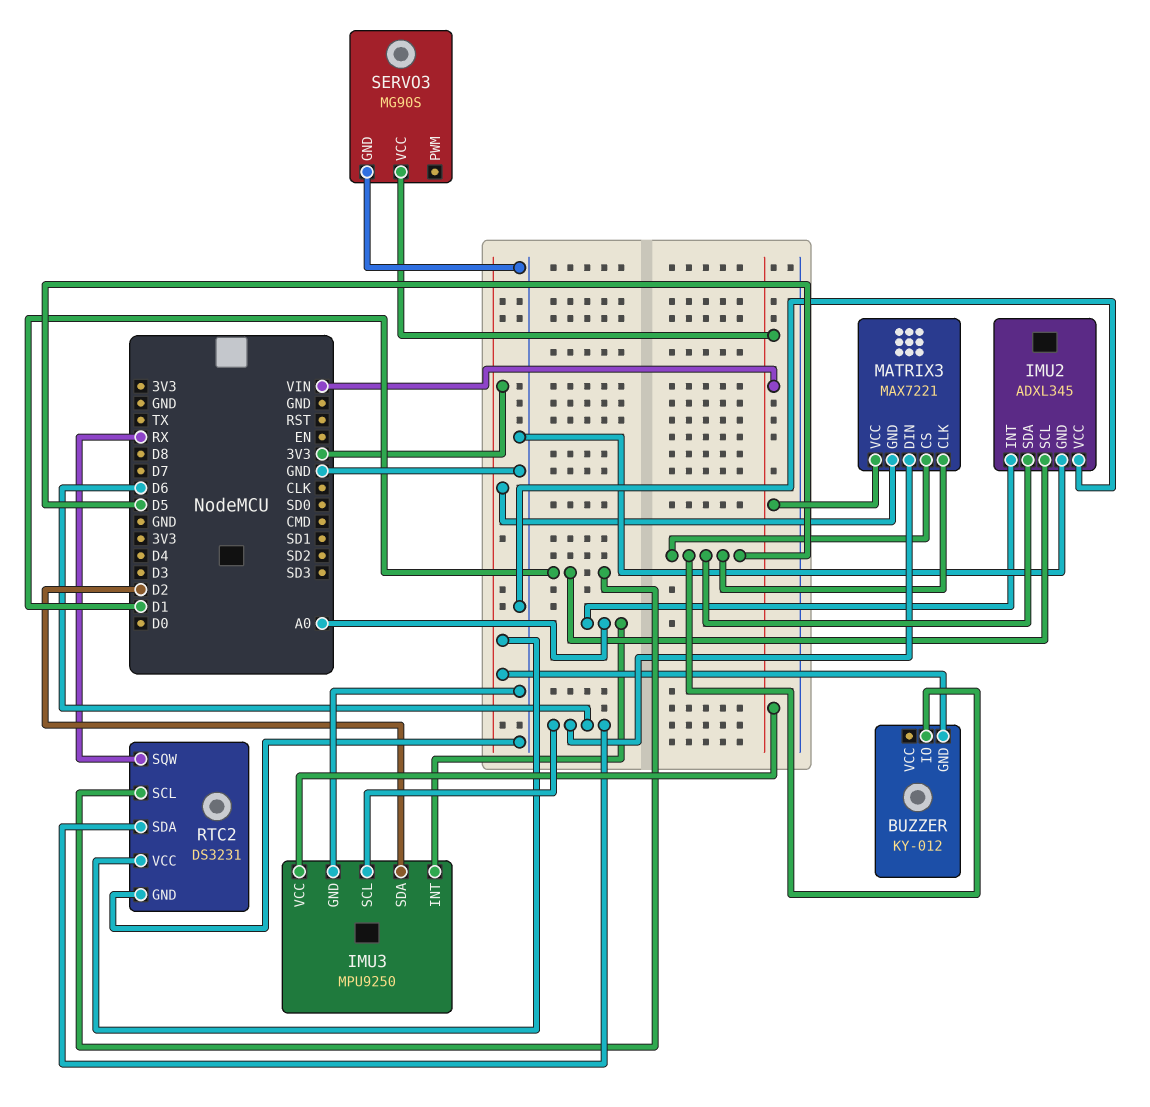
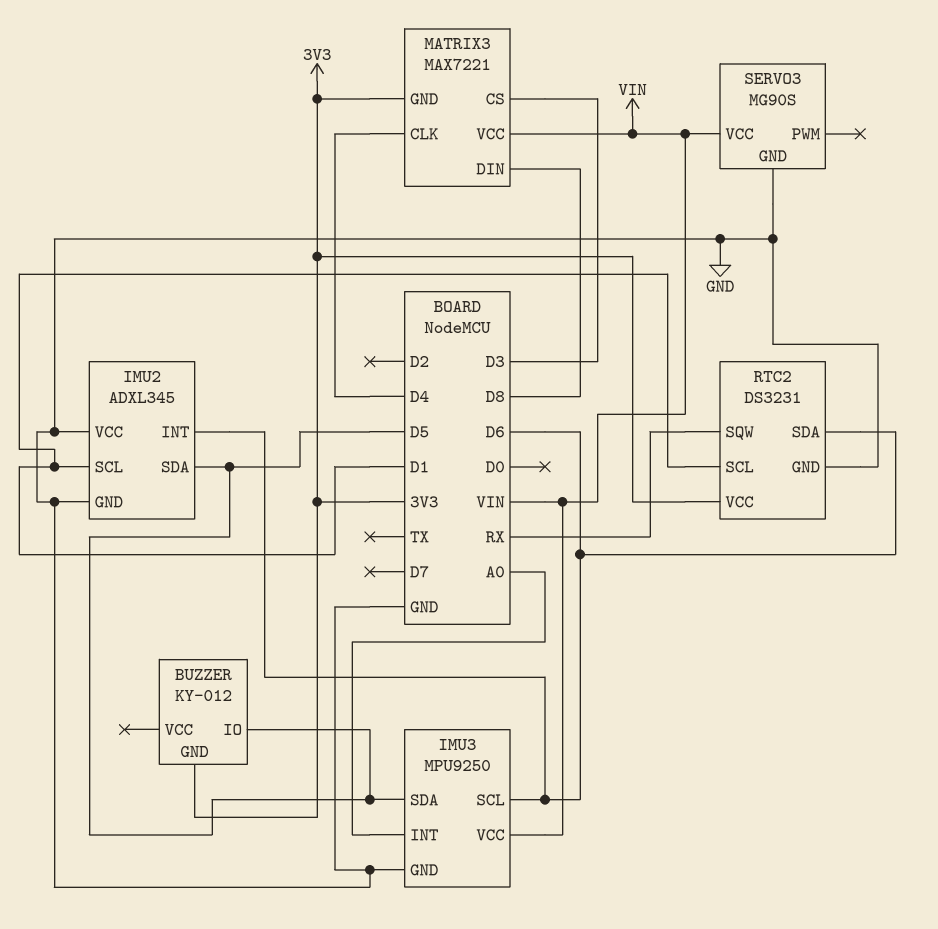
IMU2 pin INT: A0 -> D6
IMU3 pin SDA: D2 -> D5
MATRIX3 pin CLK: D5 -> D4
MATRIX3 pin CS: D5 -> D3
MATRIX3 pin DIN: D6 -> D8

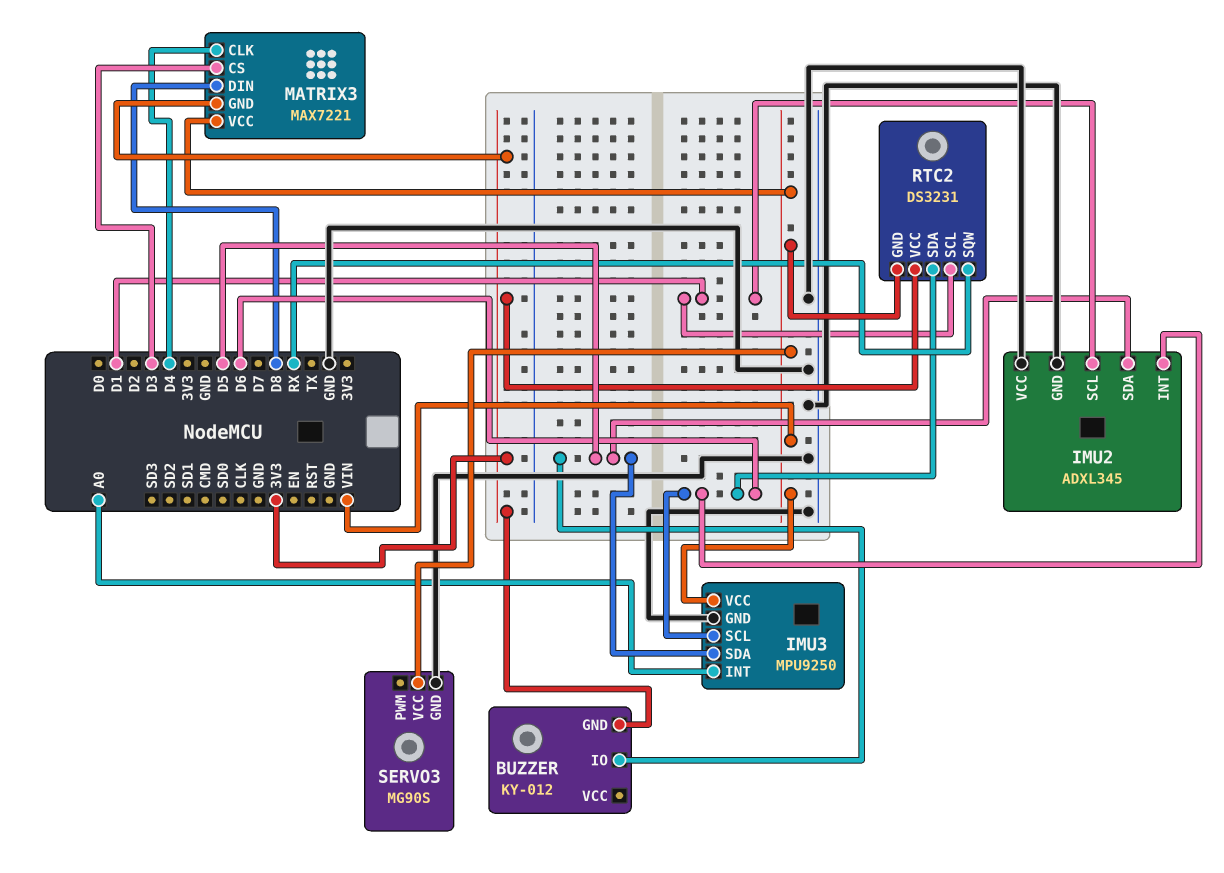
RTC2 pin GND: GND -> VIN

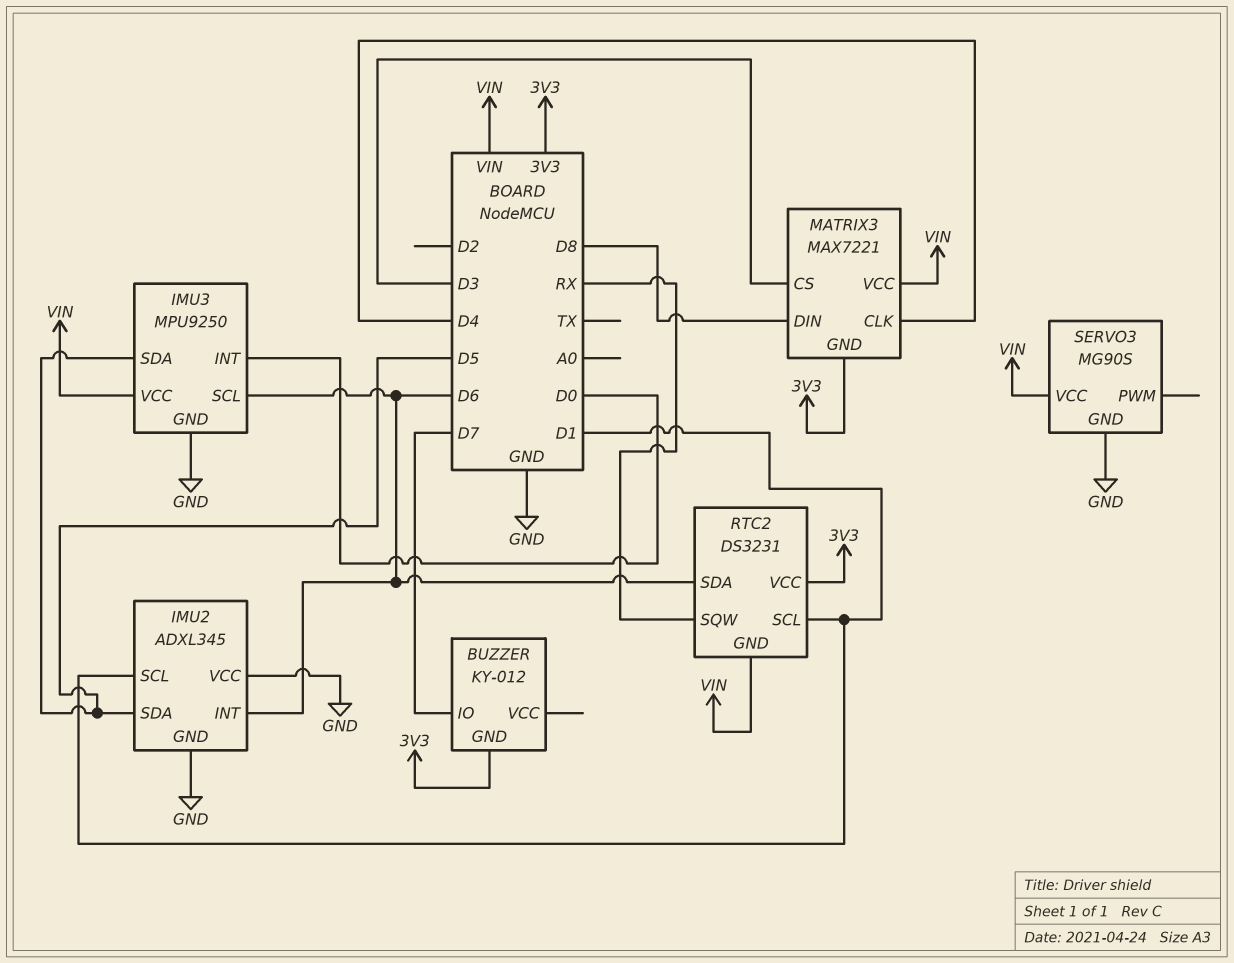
BUZZER pin IO: D5 -> D7
IMU3 pin INT: A0 -> D0

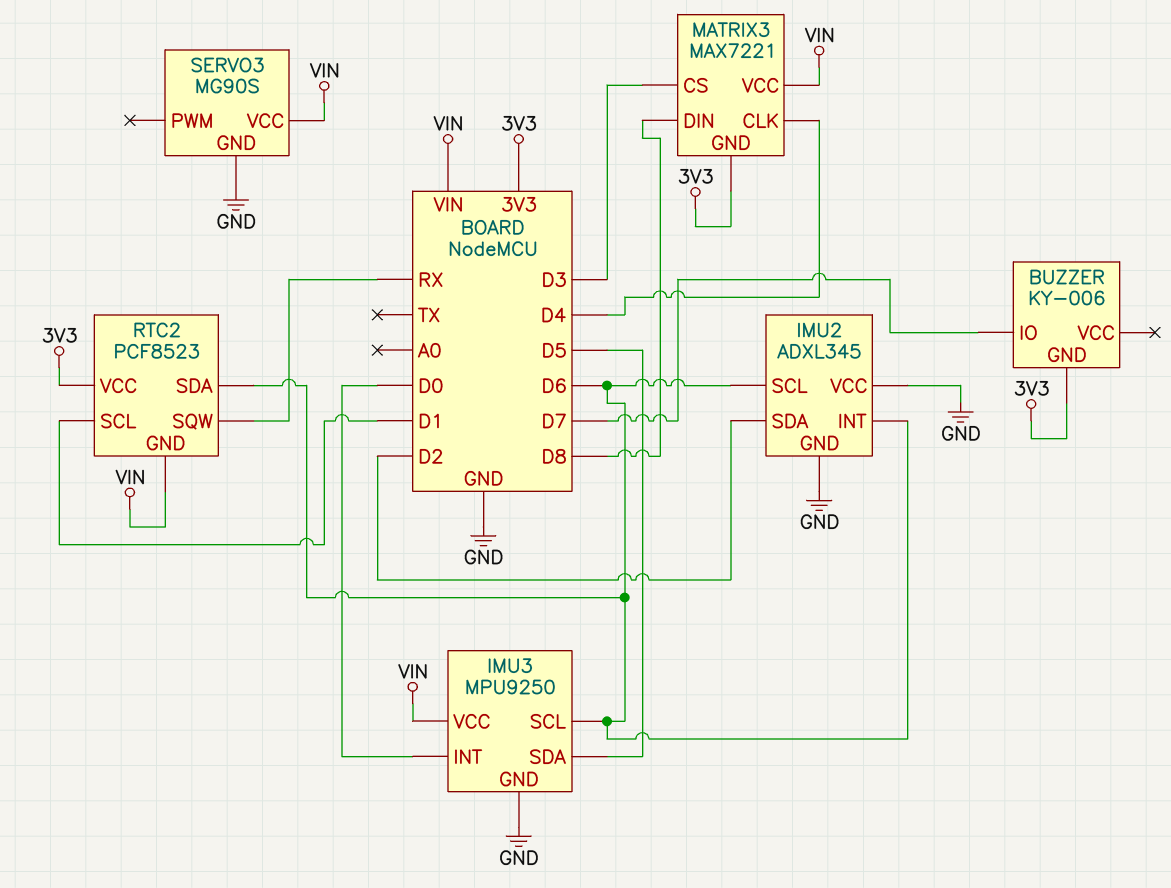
BUZZER: KY-012 -> KY-006
IMU2 pin SCL: D1 -> D6
IMU2 pin SDA: D5 -> D2
RTC2: DS3231 -> PCF8523

